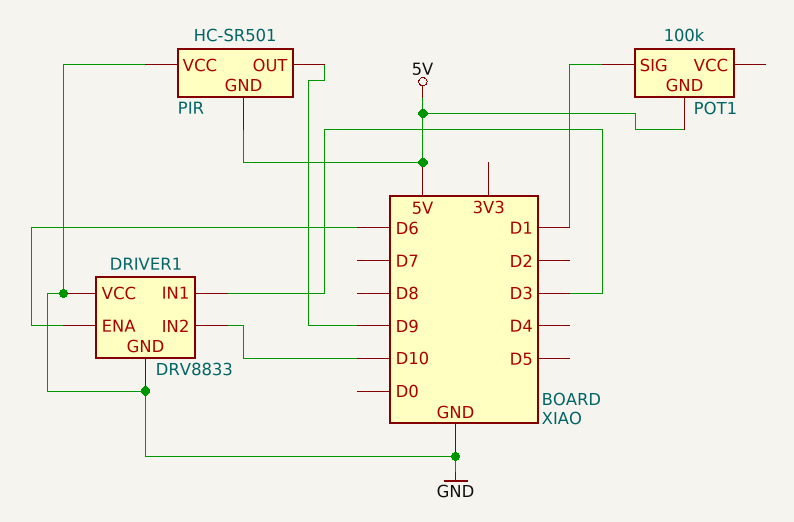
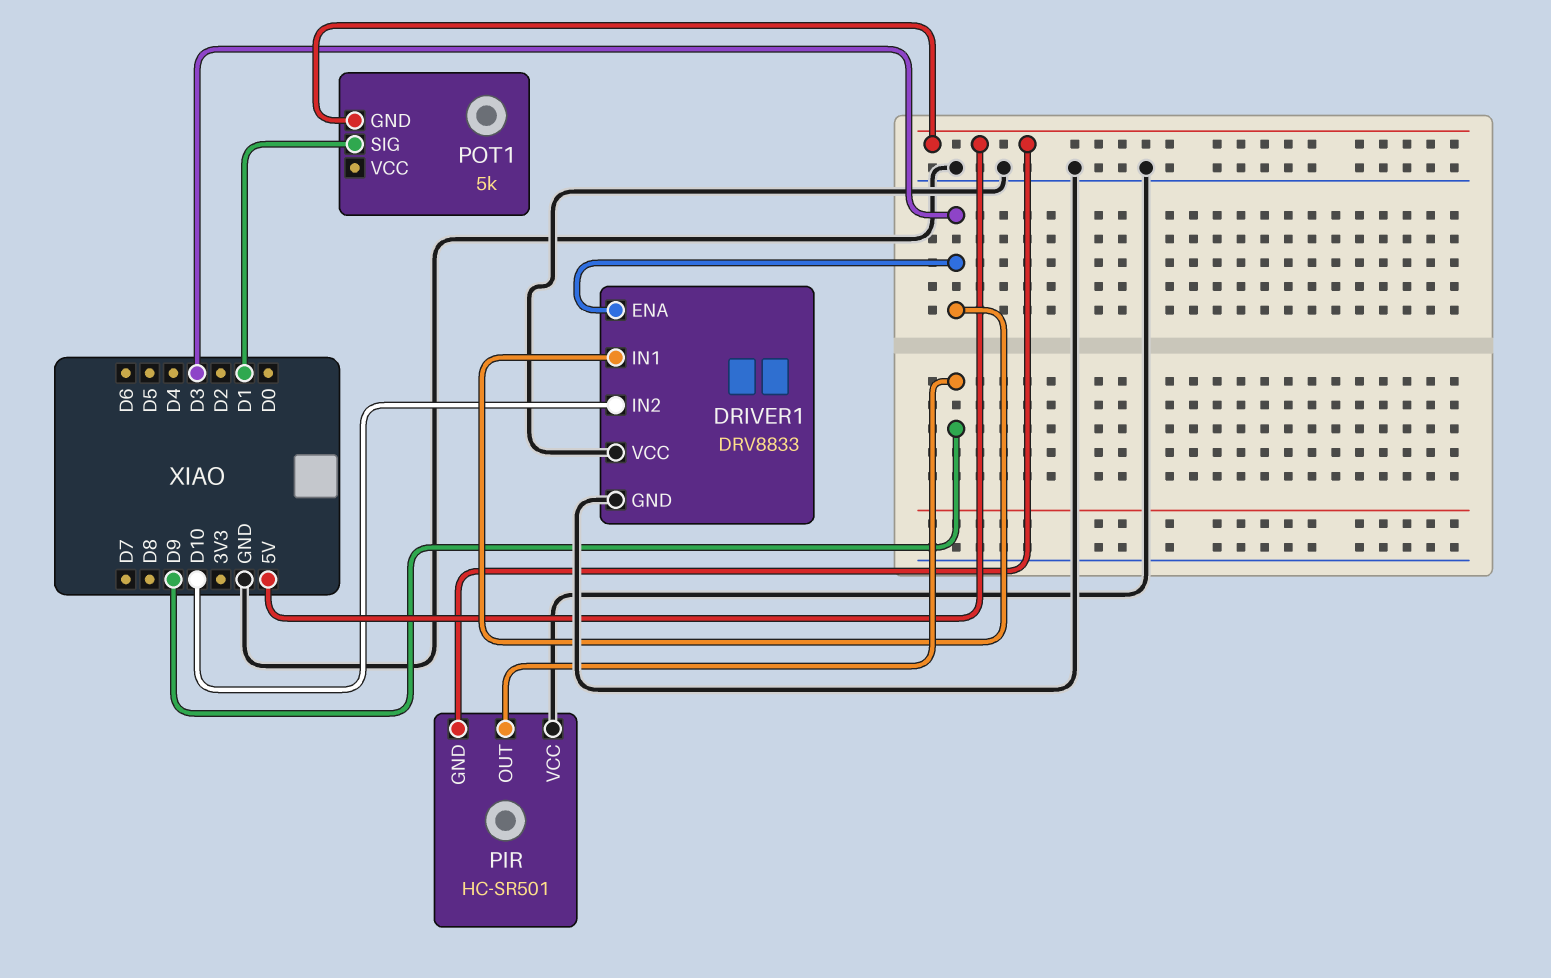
DRIVER1 pin ENA: D6 -> D3
POT1: 100k -> 5k

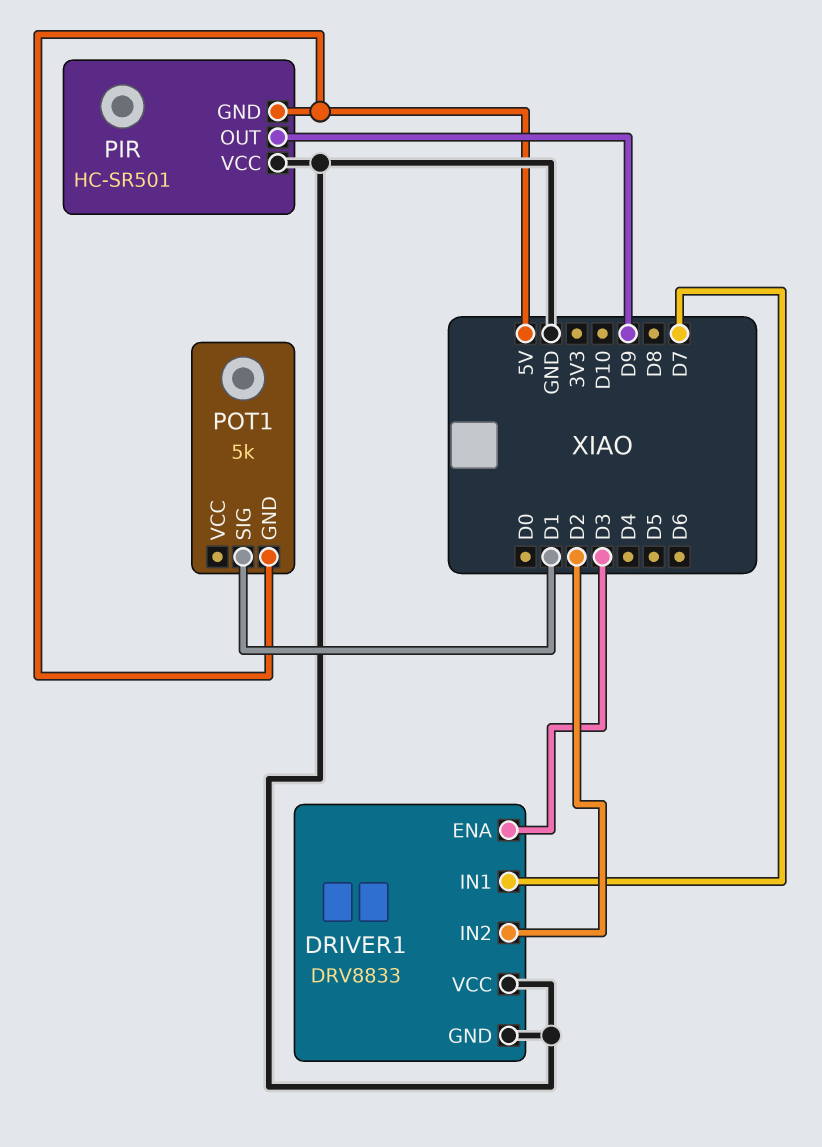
DRIVER1 pin IN1: D3 -> D7
DRIVER1 pin IN2: D10 -> D2

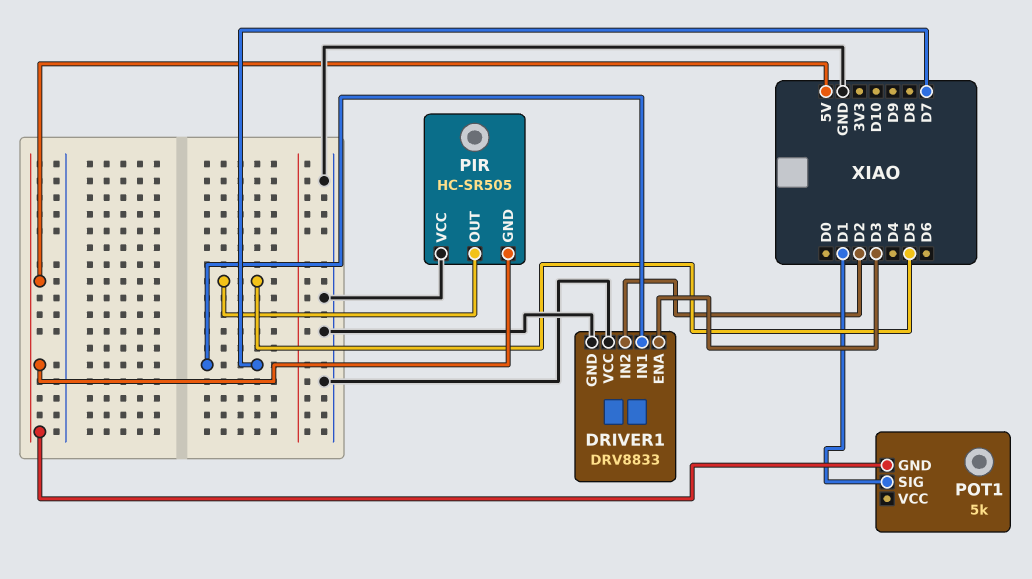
PIR: HC-SR501 -> HC-SR505
PIR pin OUT: D9 -> D5

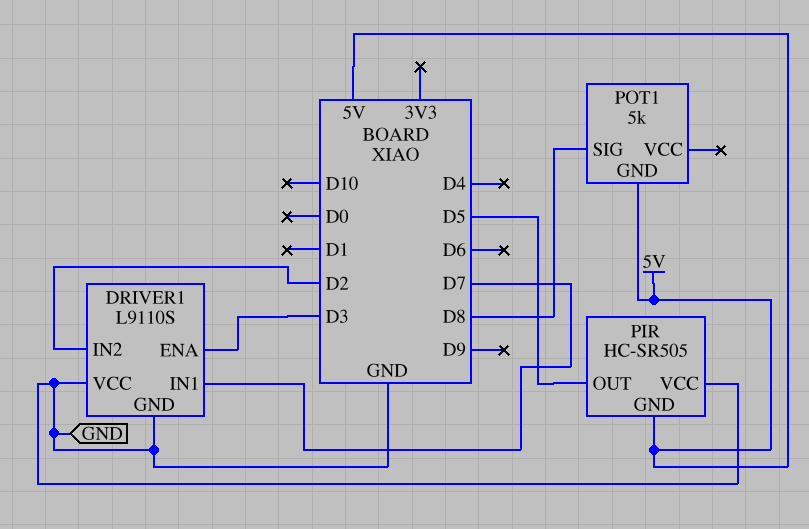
DRIVER1: DRV8833 -> L9110S
POT1 pin SIG: D1 -> D8

